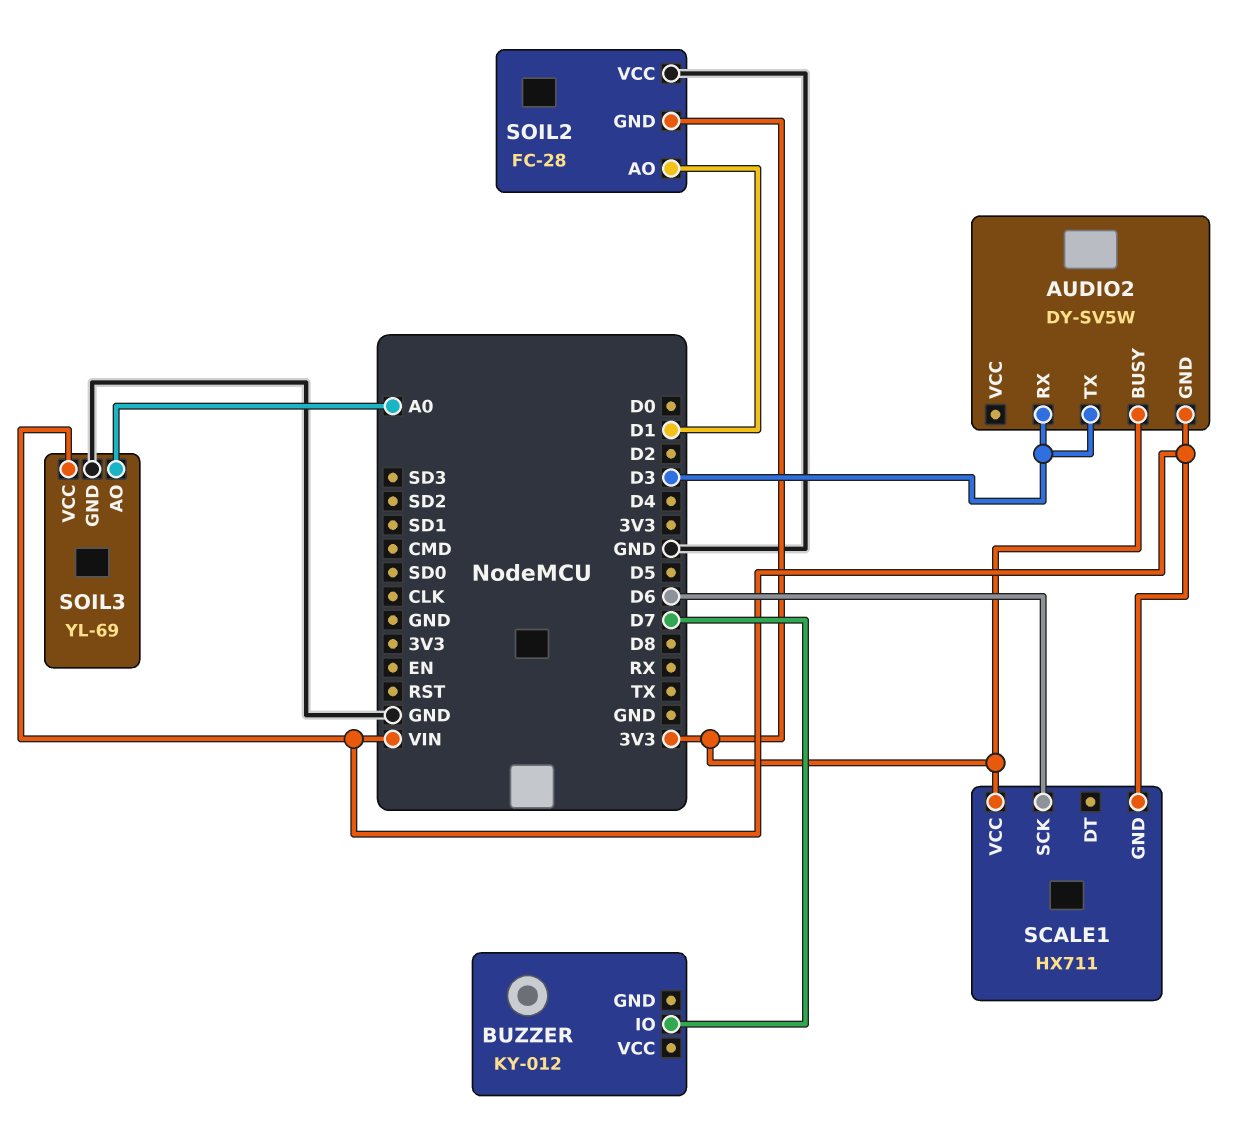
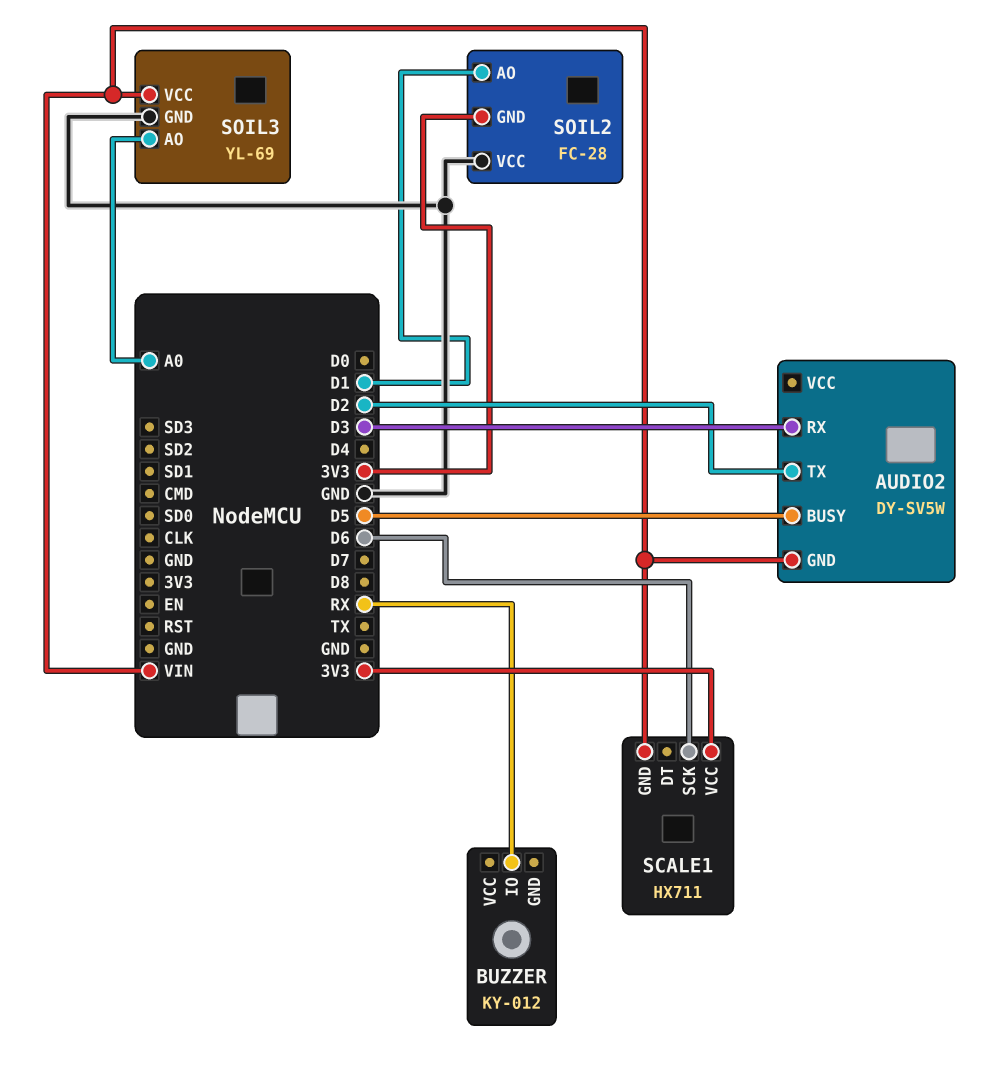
AUDIO2 pin BUSY: 3V3 -> D5
AUDIO2 pin TX: D3 -> D2
BUZZER pin IO: D7 -> RX

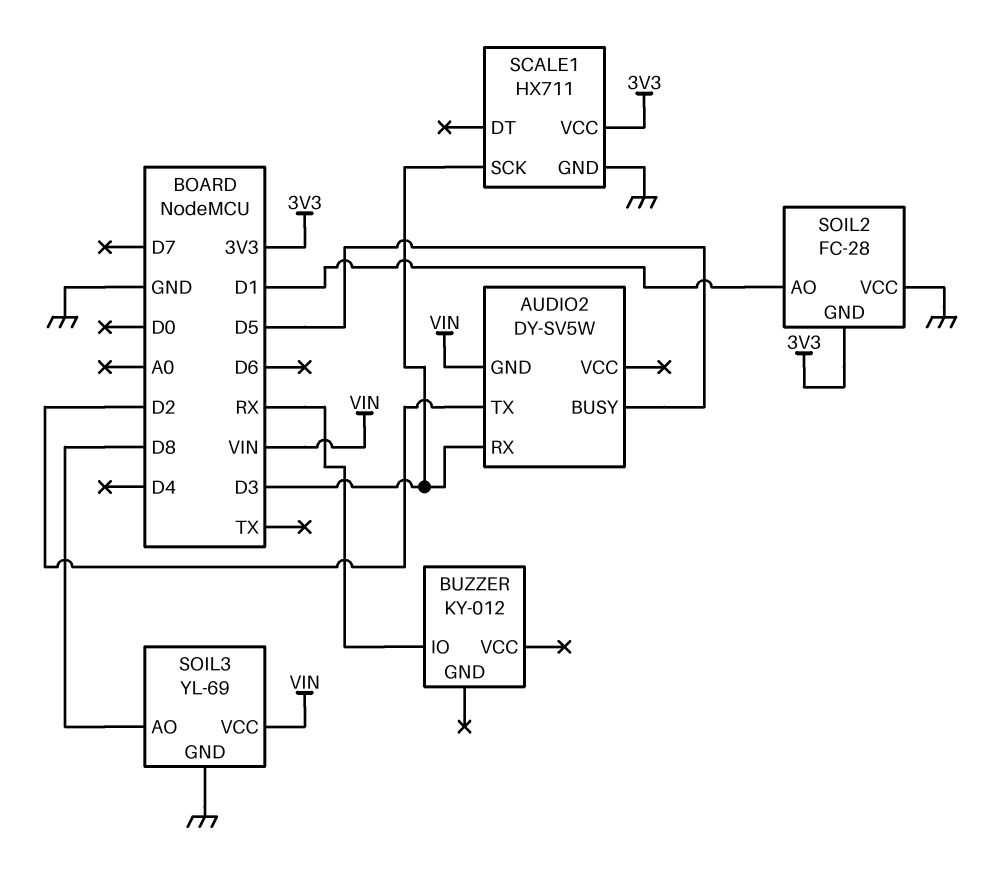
SCALE1 pin GND: VIN -> GND
SCALE1 pin SCK: D6 -> D3
SOIL3 pin AO: A0 -> D8

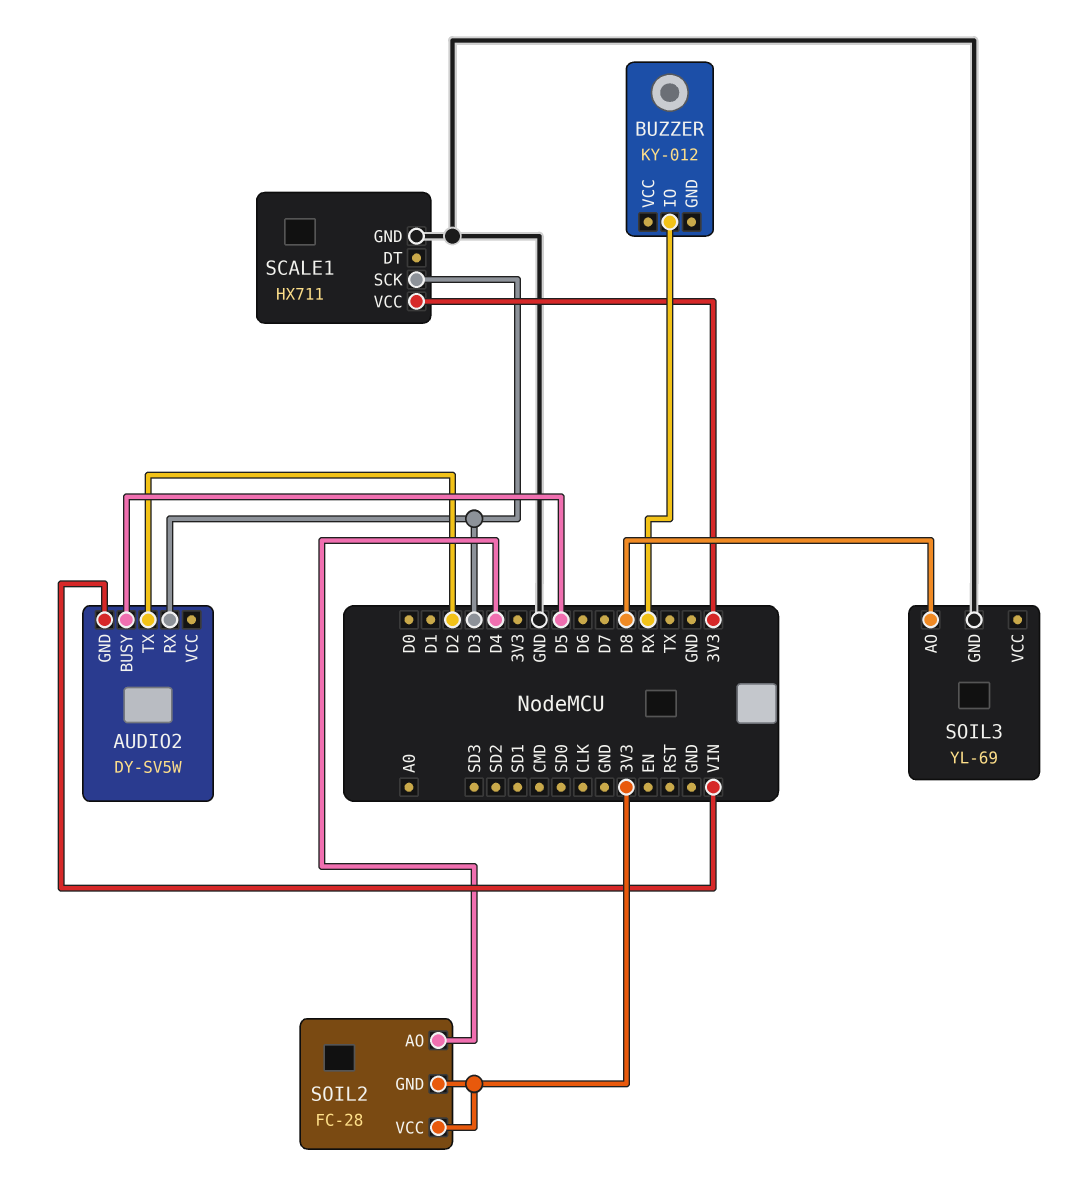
SOIL2 pin AO: D1 -> D4
SOIL2 pin VCC: GND -> 3V3
SOIL3 pin VCC: VIN -> none

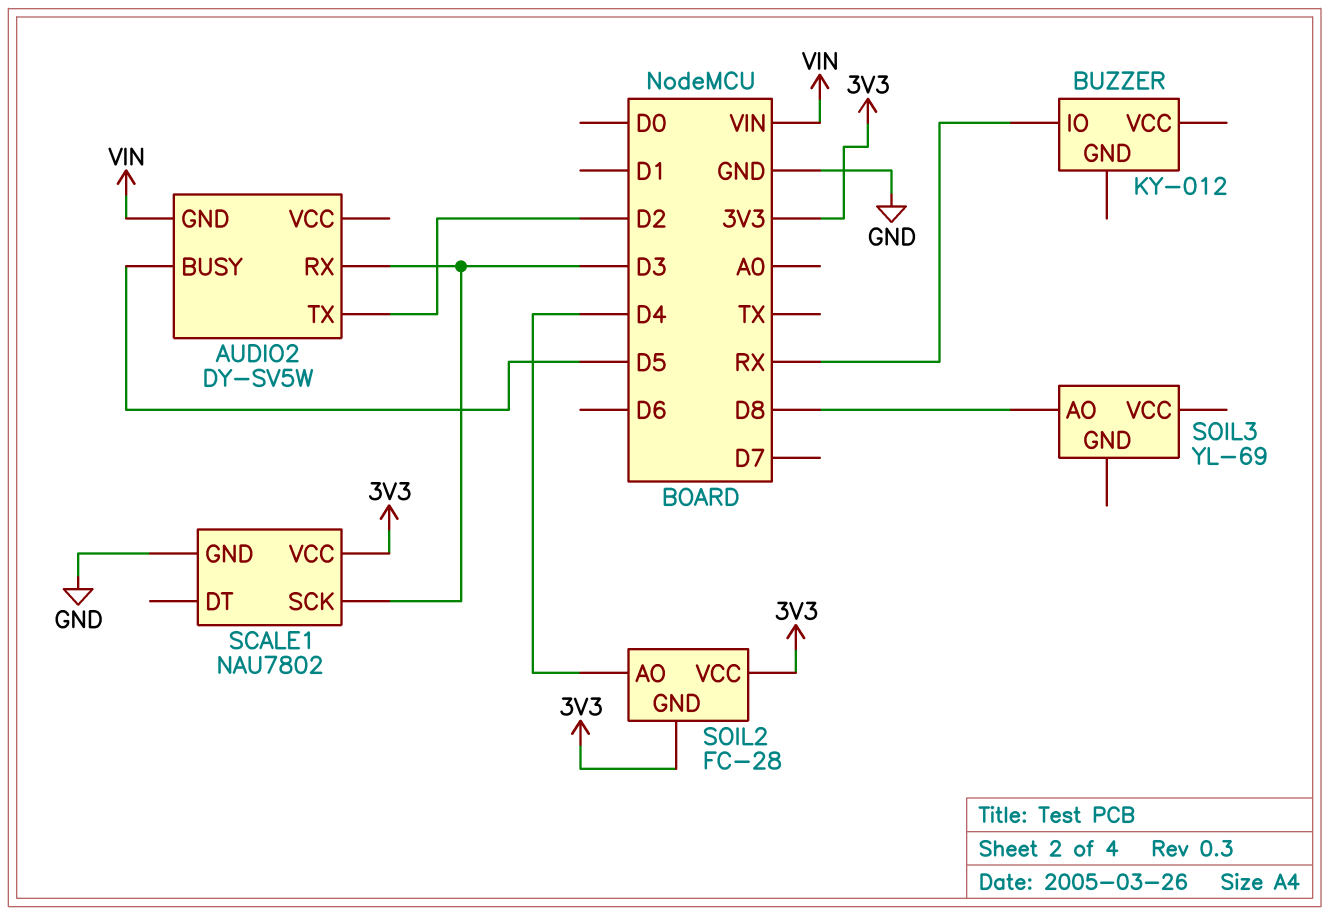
SCALE1: HX711 -> NAU7802
SOIL3 pin GND: GND -> none

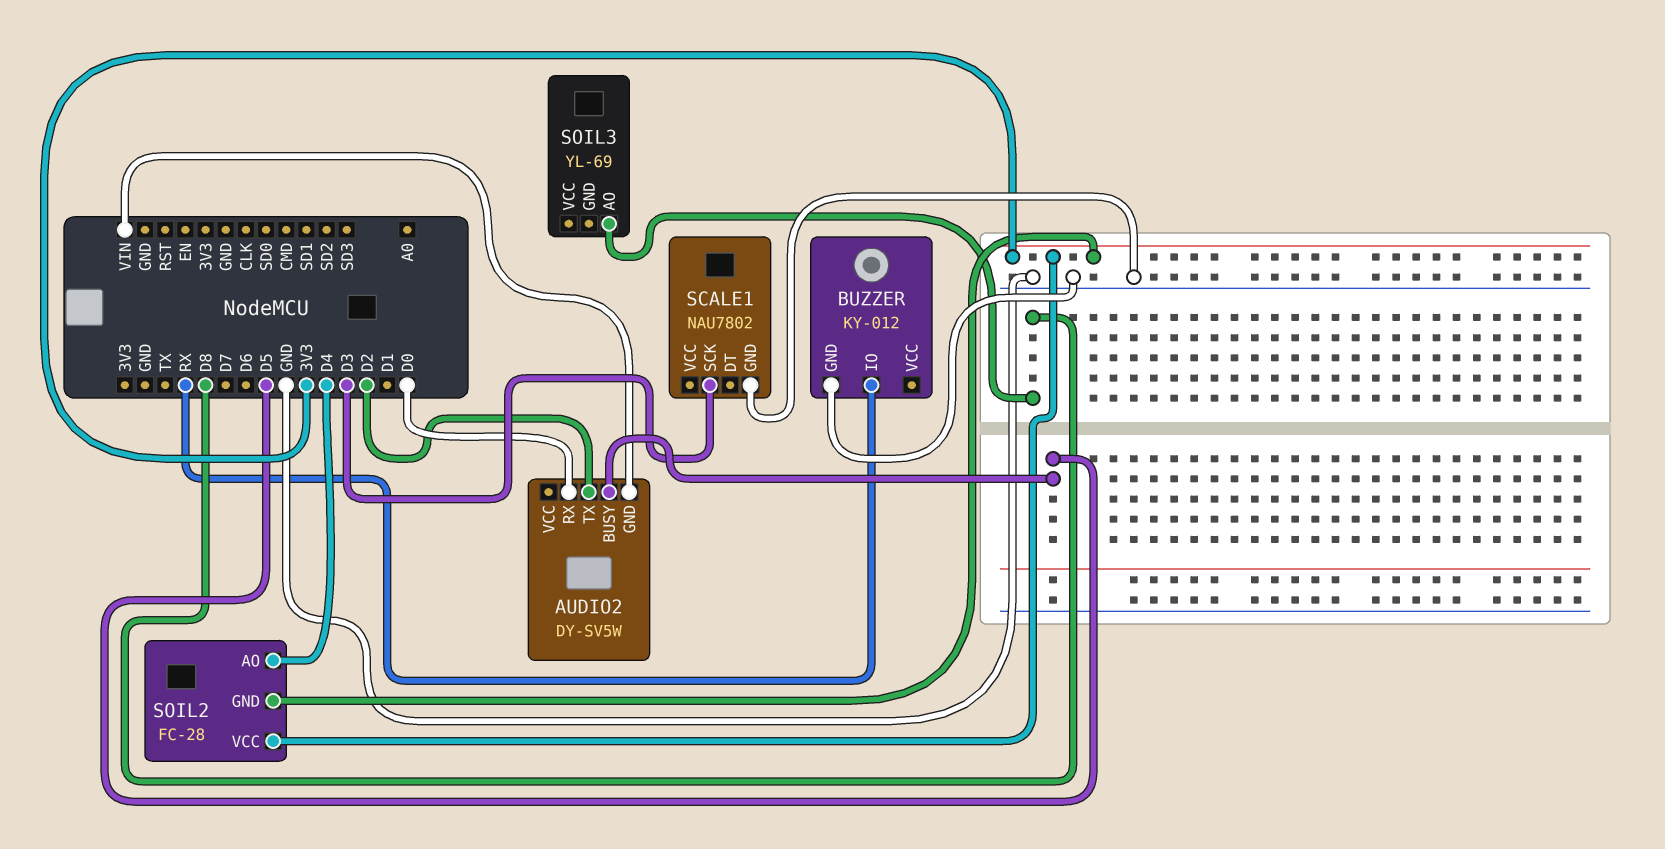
AUDIO2 pin RX: D3 -> D0
BUZZER pin GND: none -> GND
SCALE1 pin VCC: 3V3 -> none

